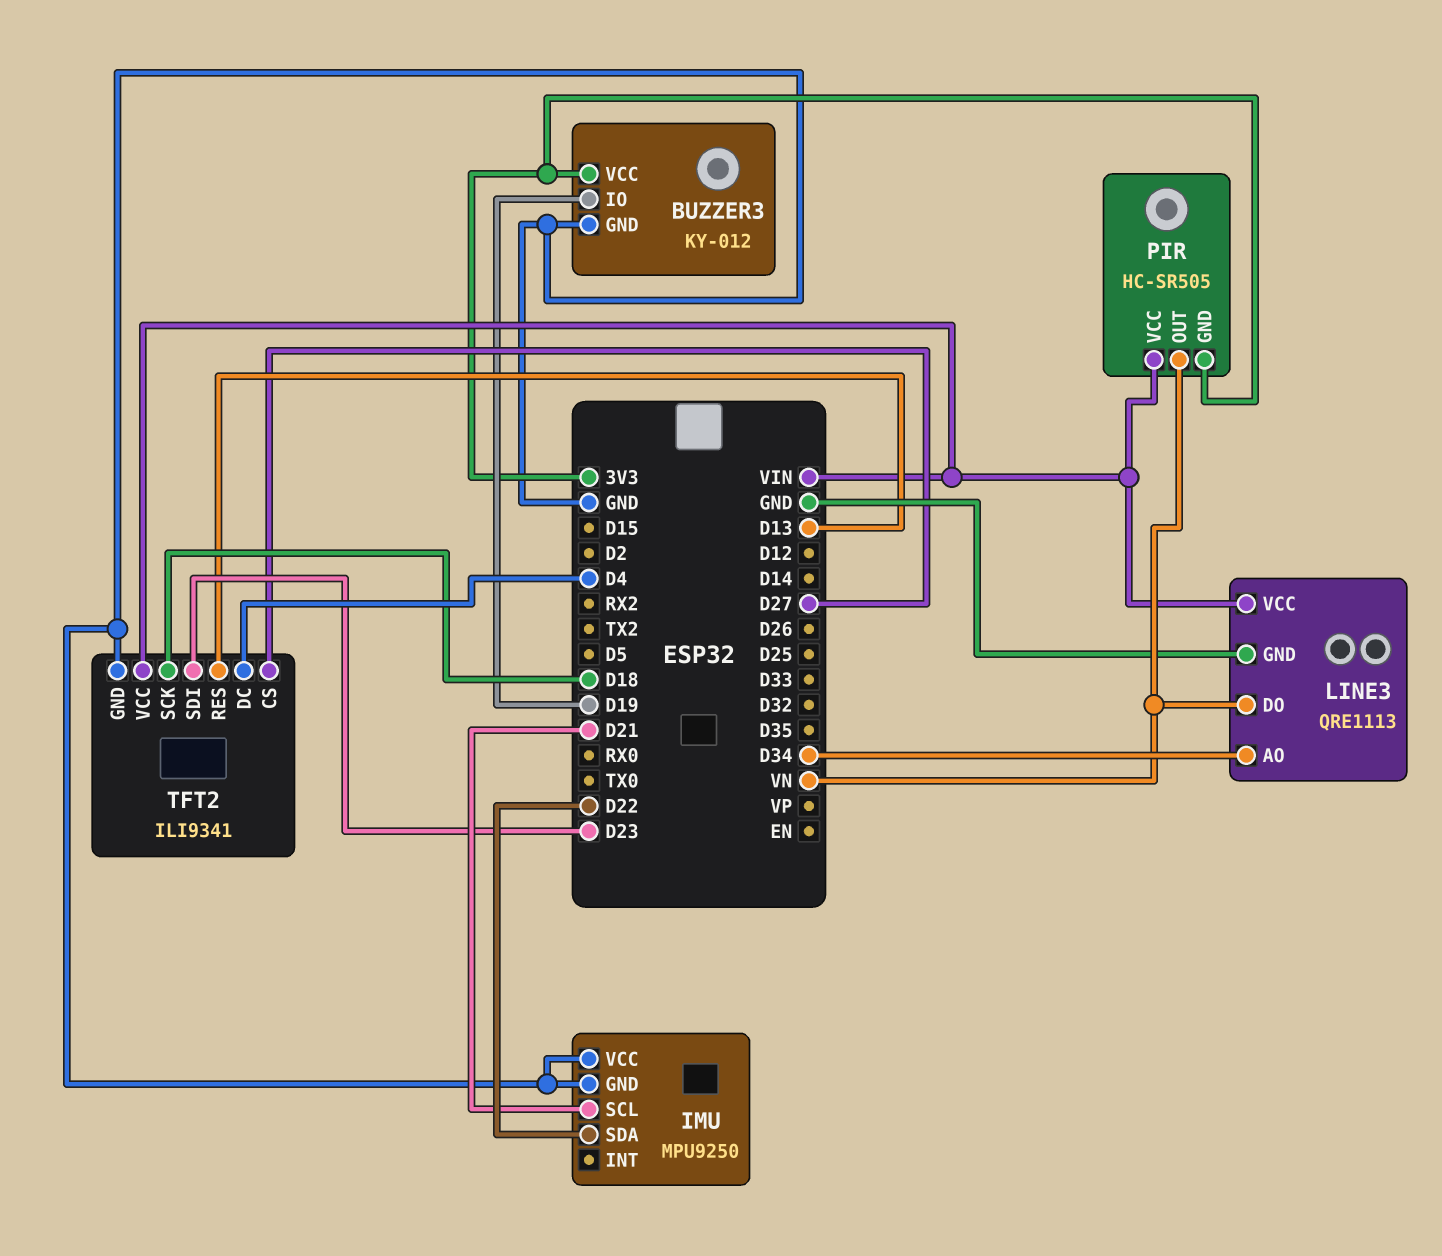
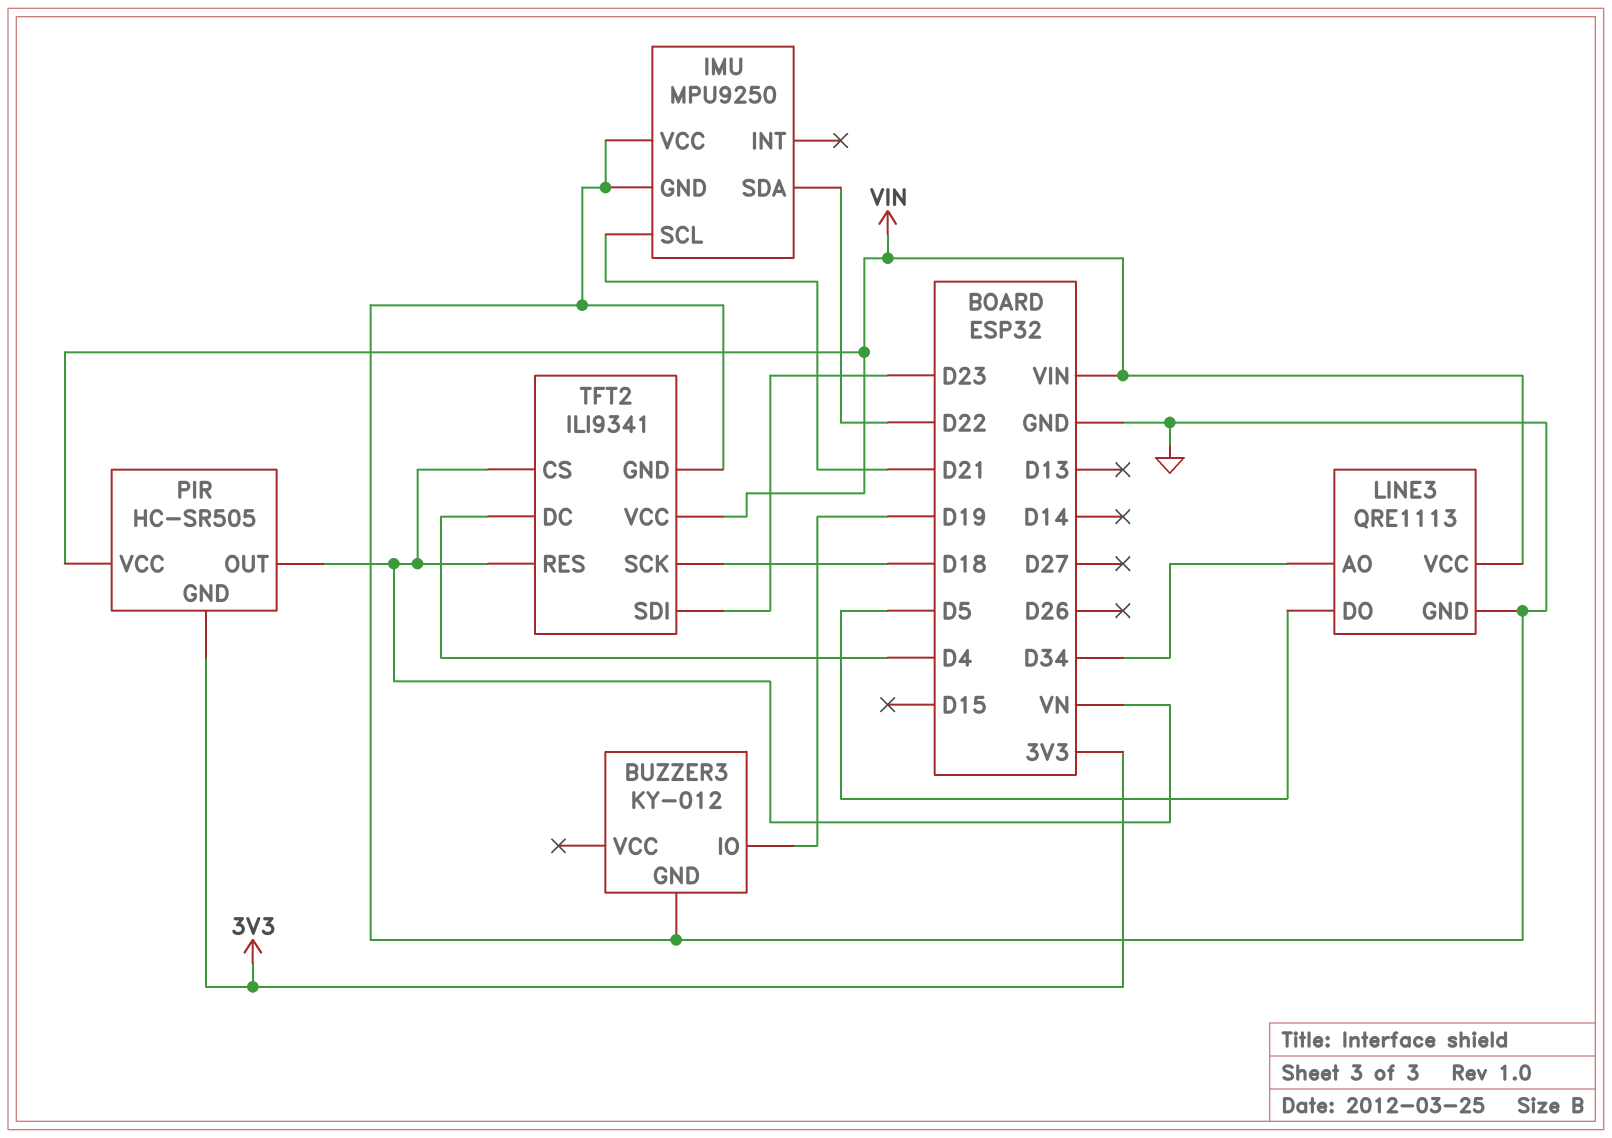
BUZZER3 pin VCC: 3V3 -> none
LINE3 pin DO: VN -> D5
TFT2 pin CS: D27 -> VN
TFT2 pin RES: D13 -> VN

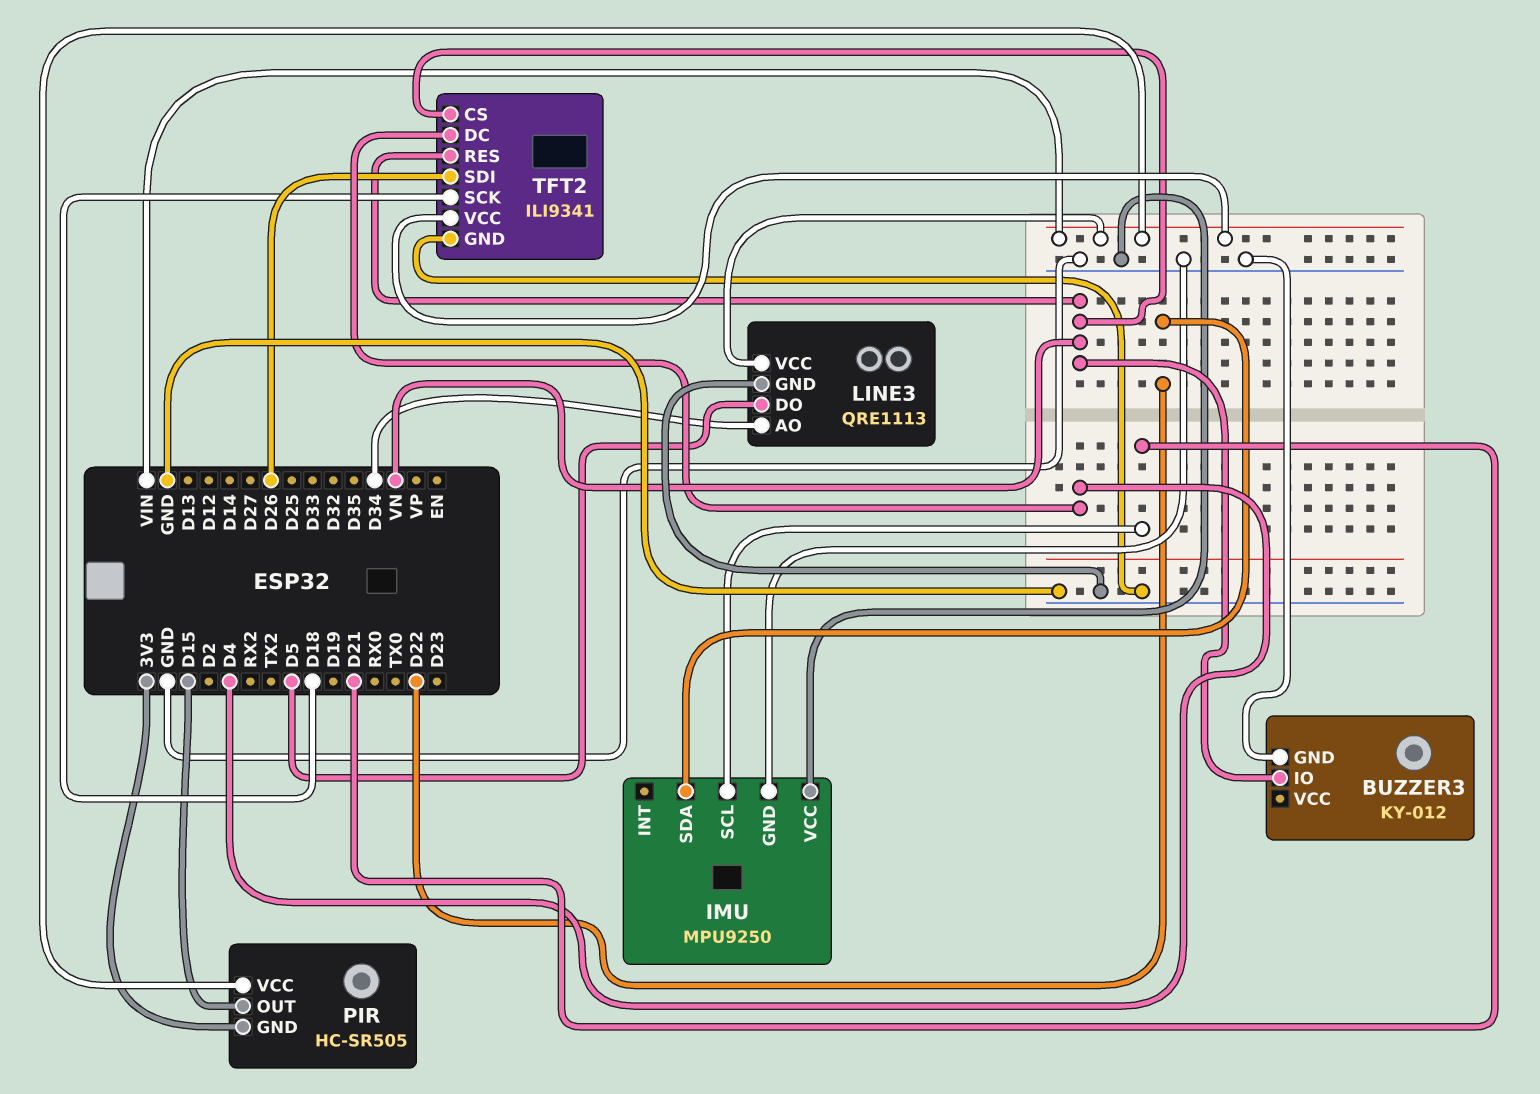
BUZZER3 pin IO: D19 -> VN
PIR pin OUT: VN -> D15
TFT2 pin SDI: D23 -> D26

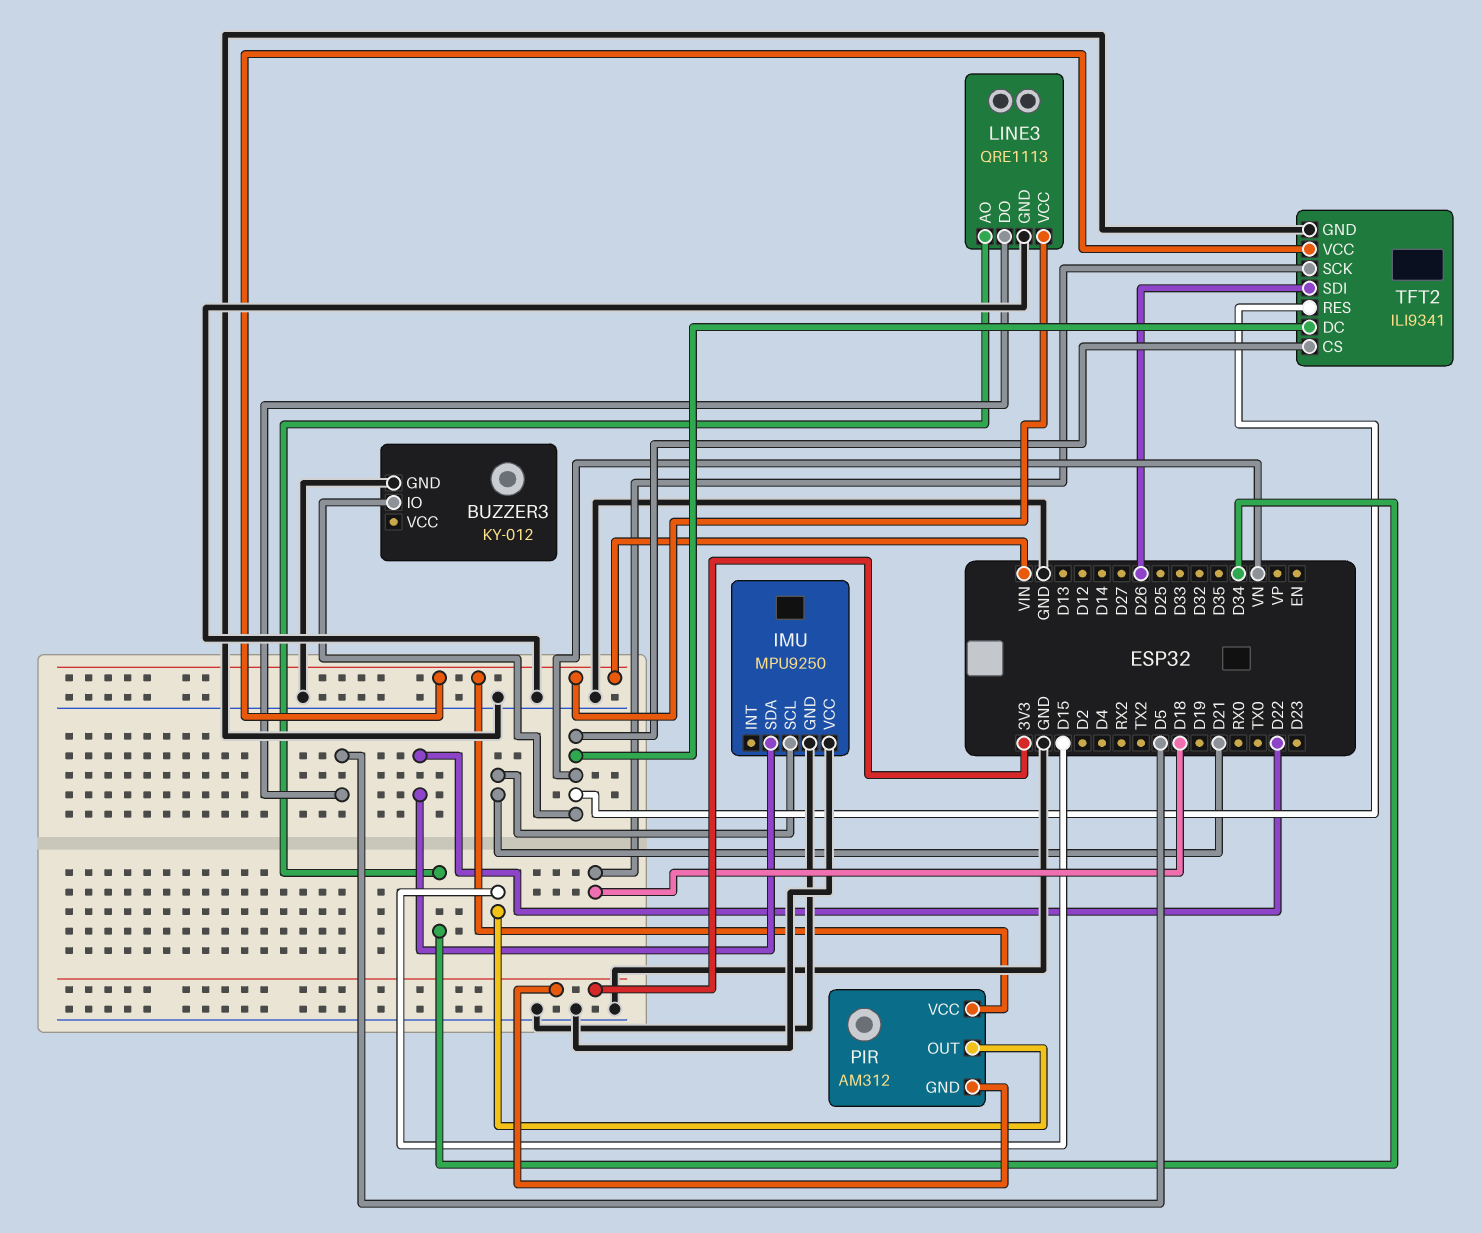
PIR: HC-SR505 -> AM312
TFT2 pin DC: D4 -> VN

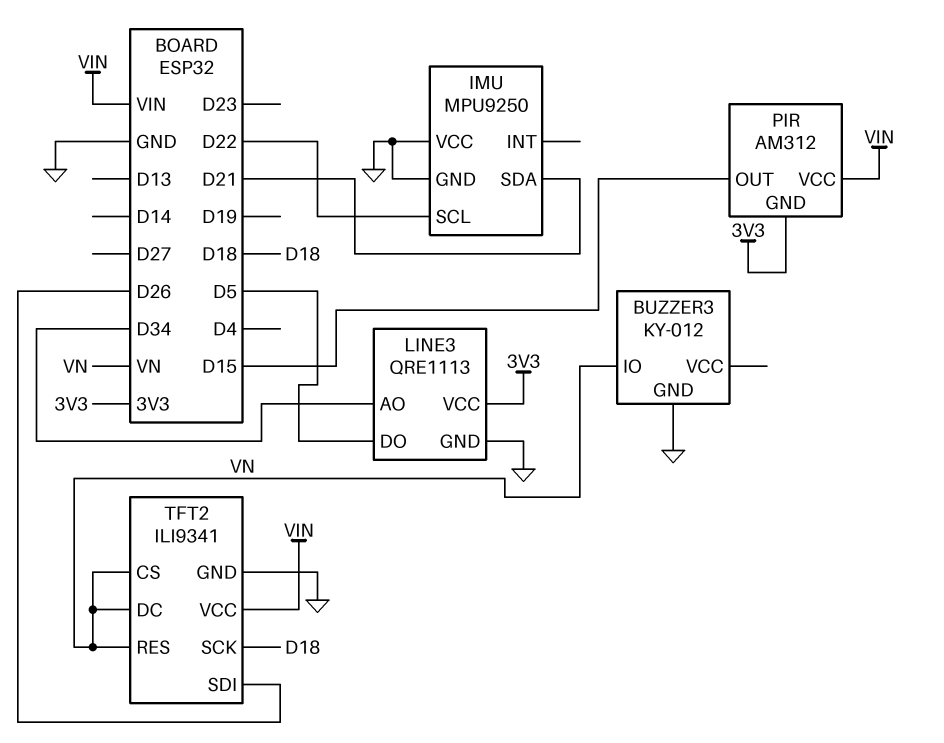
IMU pin SCL: D21 -> D22
IMU pin SDA: D22 -> D21
LINE3 pin VCC: VIN -> 3V3

